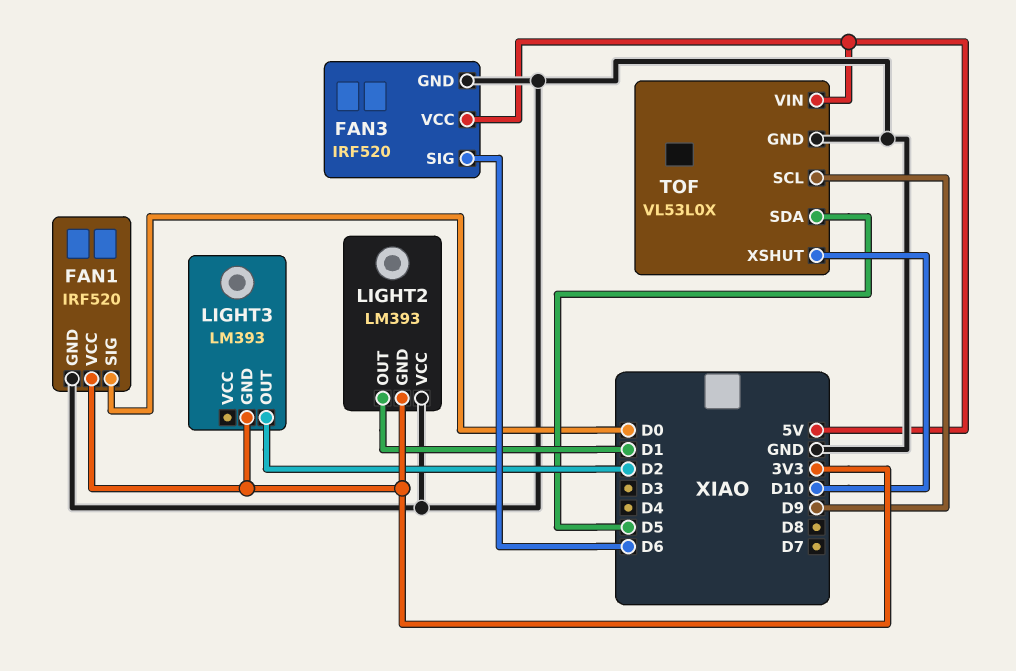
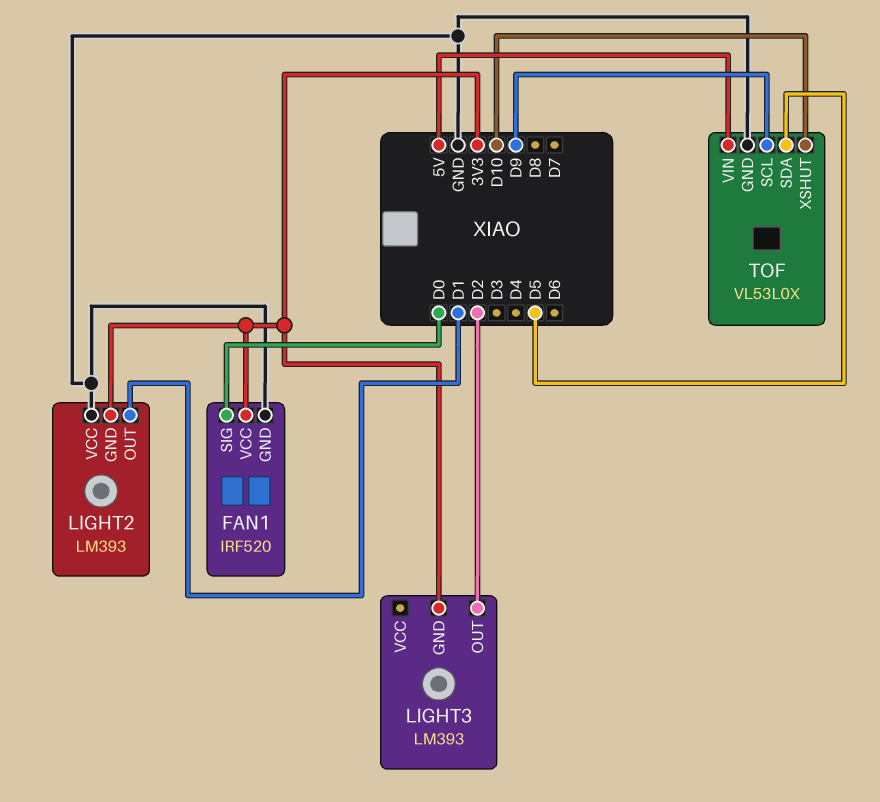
FAN3: IRF520 -> none
FAN3 pin GND: GND -> none
FAN3 pin SIG: D6 -> none
FAN3 pin VCC: 5V -> none

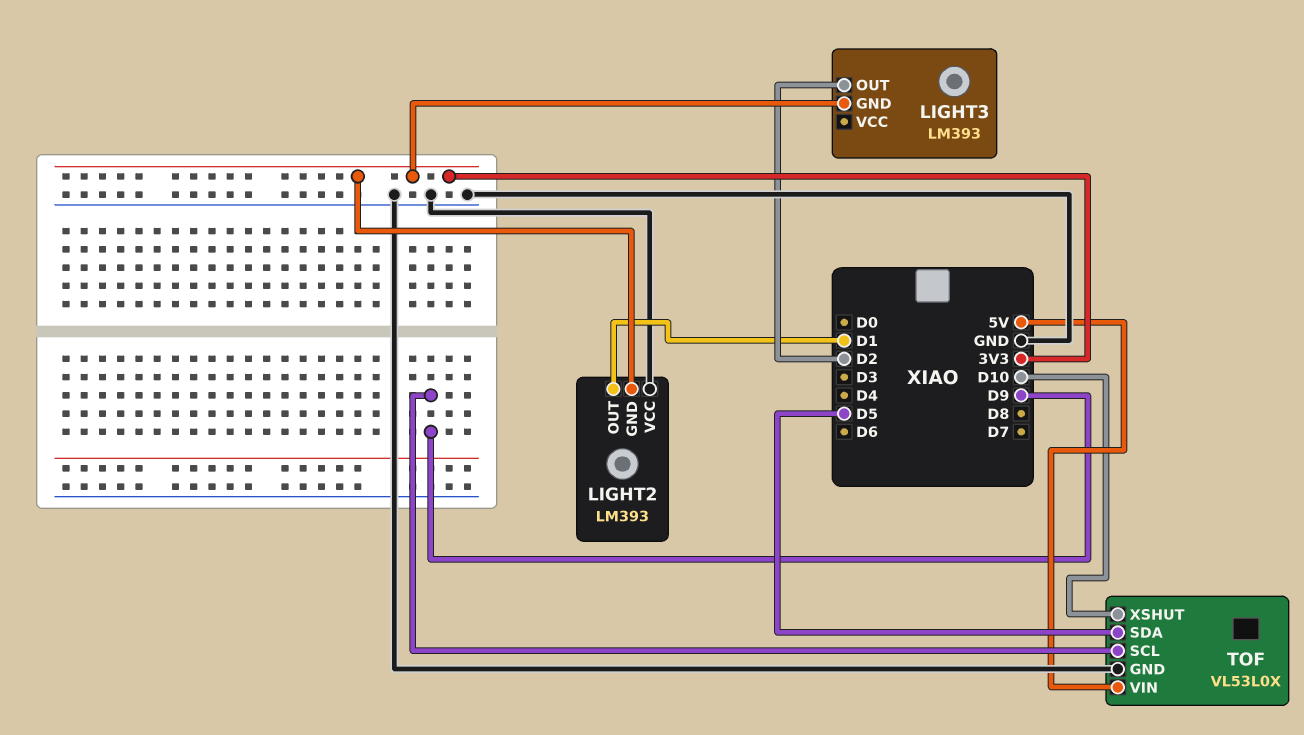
FAN1: IRF520 -> none
FAN1 pin GND: GND -> none
FAN1 pin SIG: D0 -> none
FAN1 pin VCC: 3V3 -> none

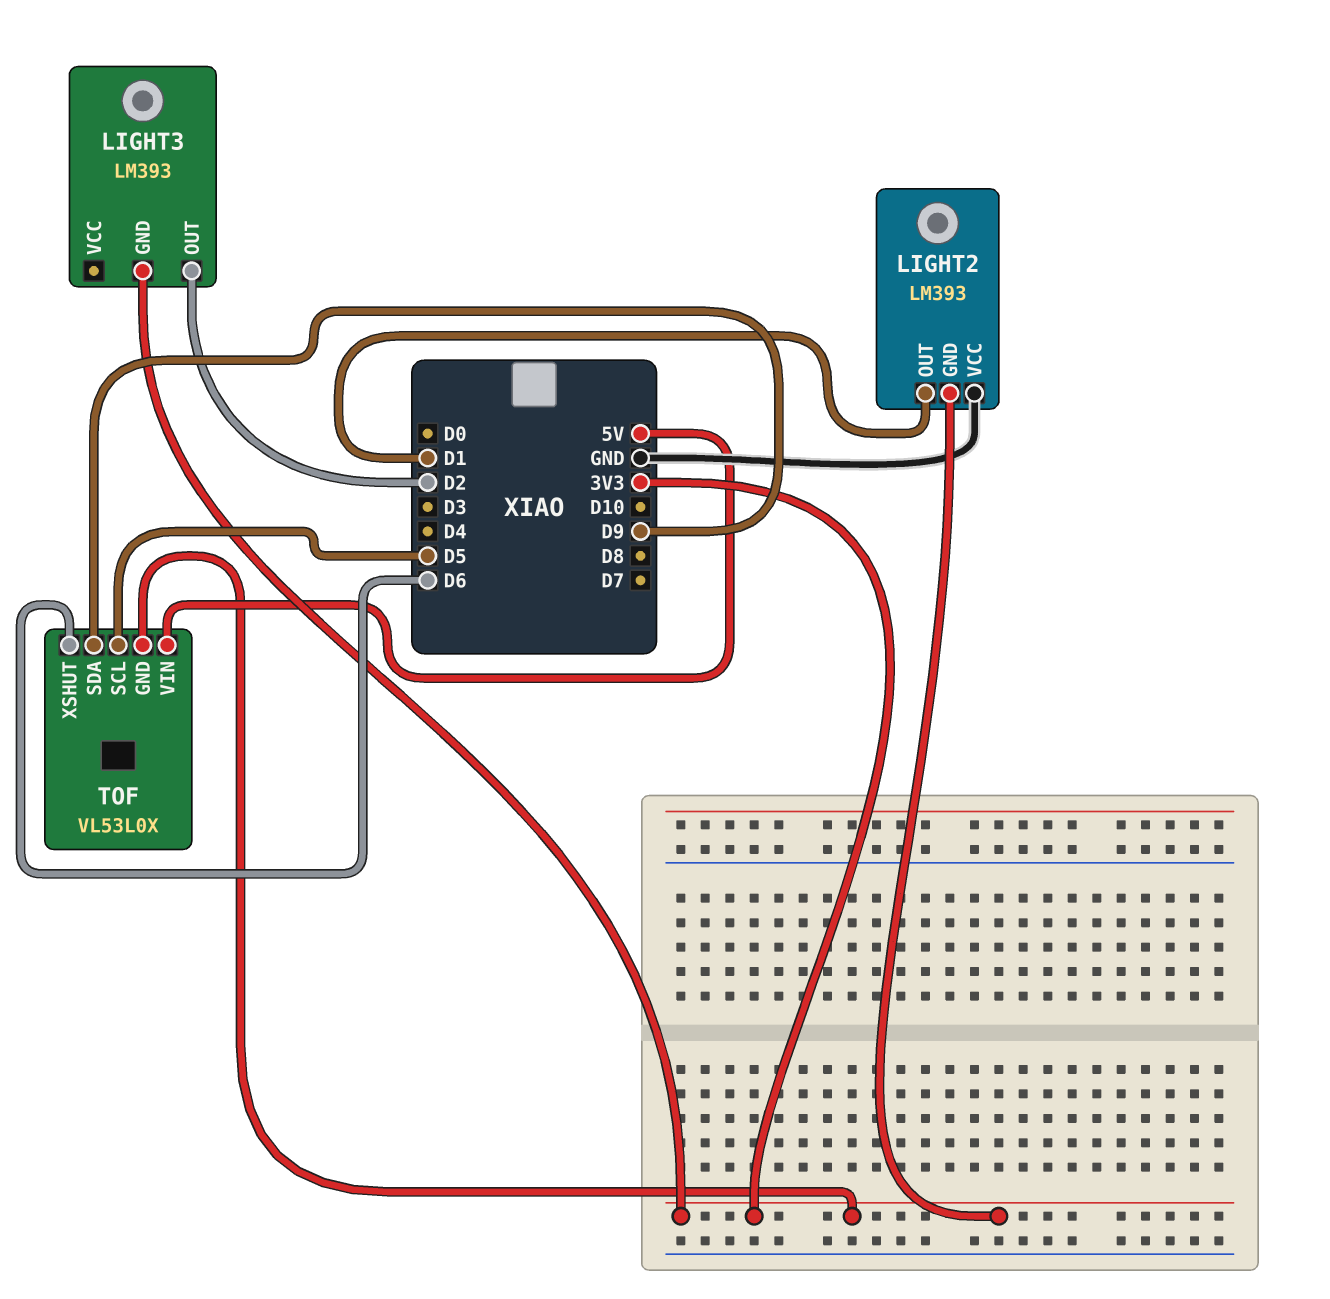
TOF pin GND: GND -> 3V3
TOF pin SCL: D9 -> D5
TOF pin SDA: D5 -> D9
TOF pin XSHUT: D10 -> D6

